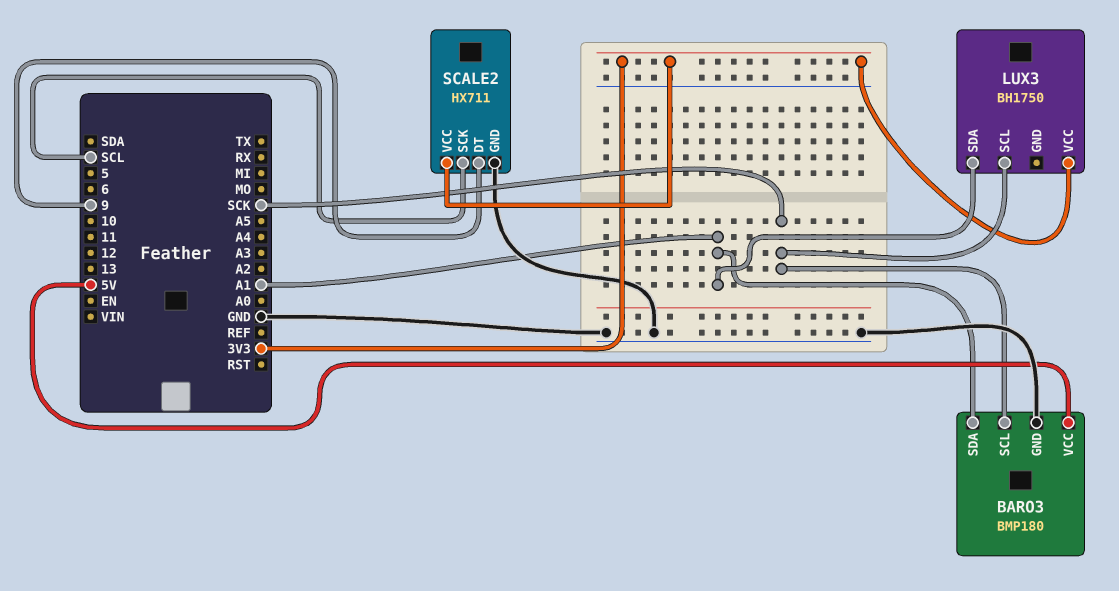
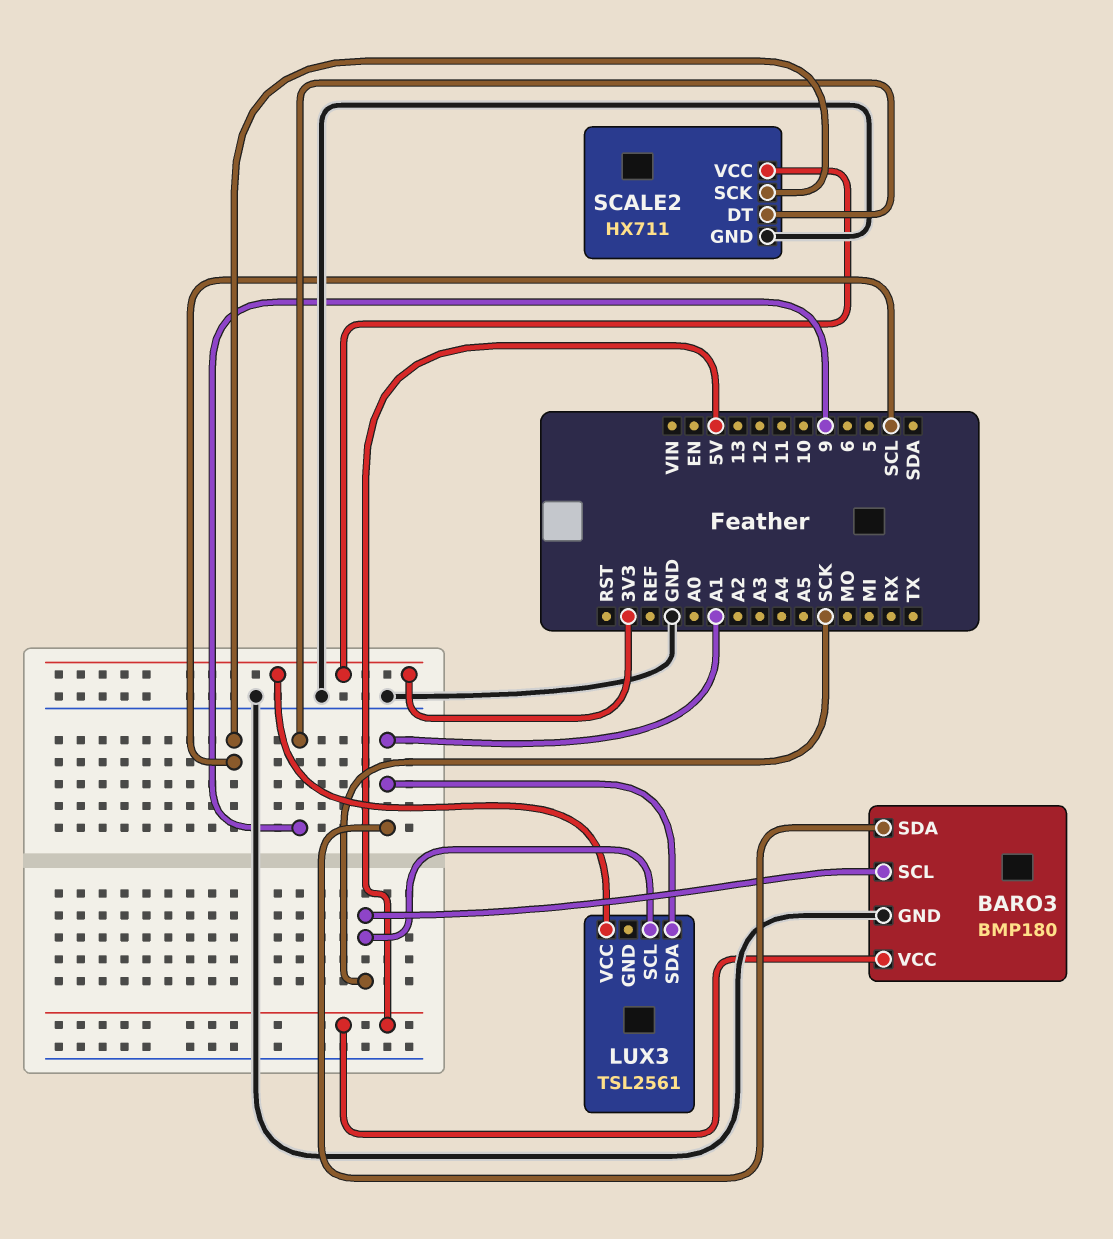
LUX3: BH1750 -> TSL2561

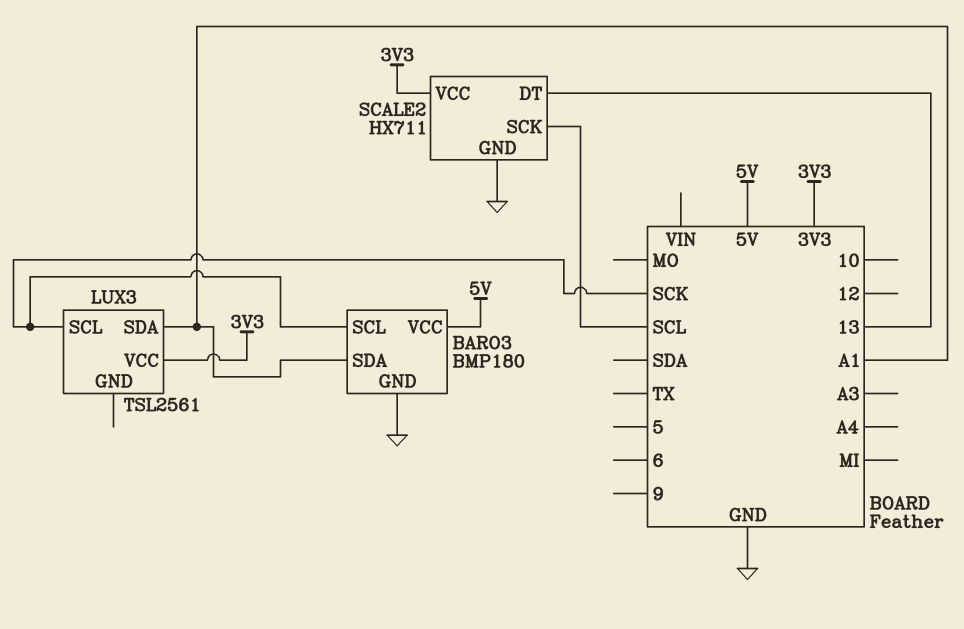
SCALE2 pin DT: 9 -> 13

